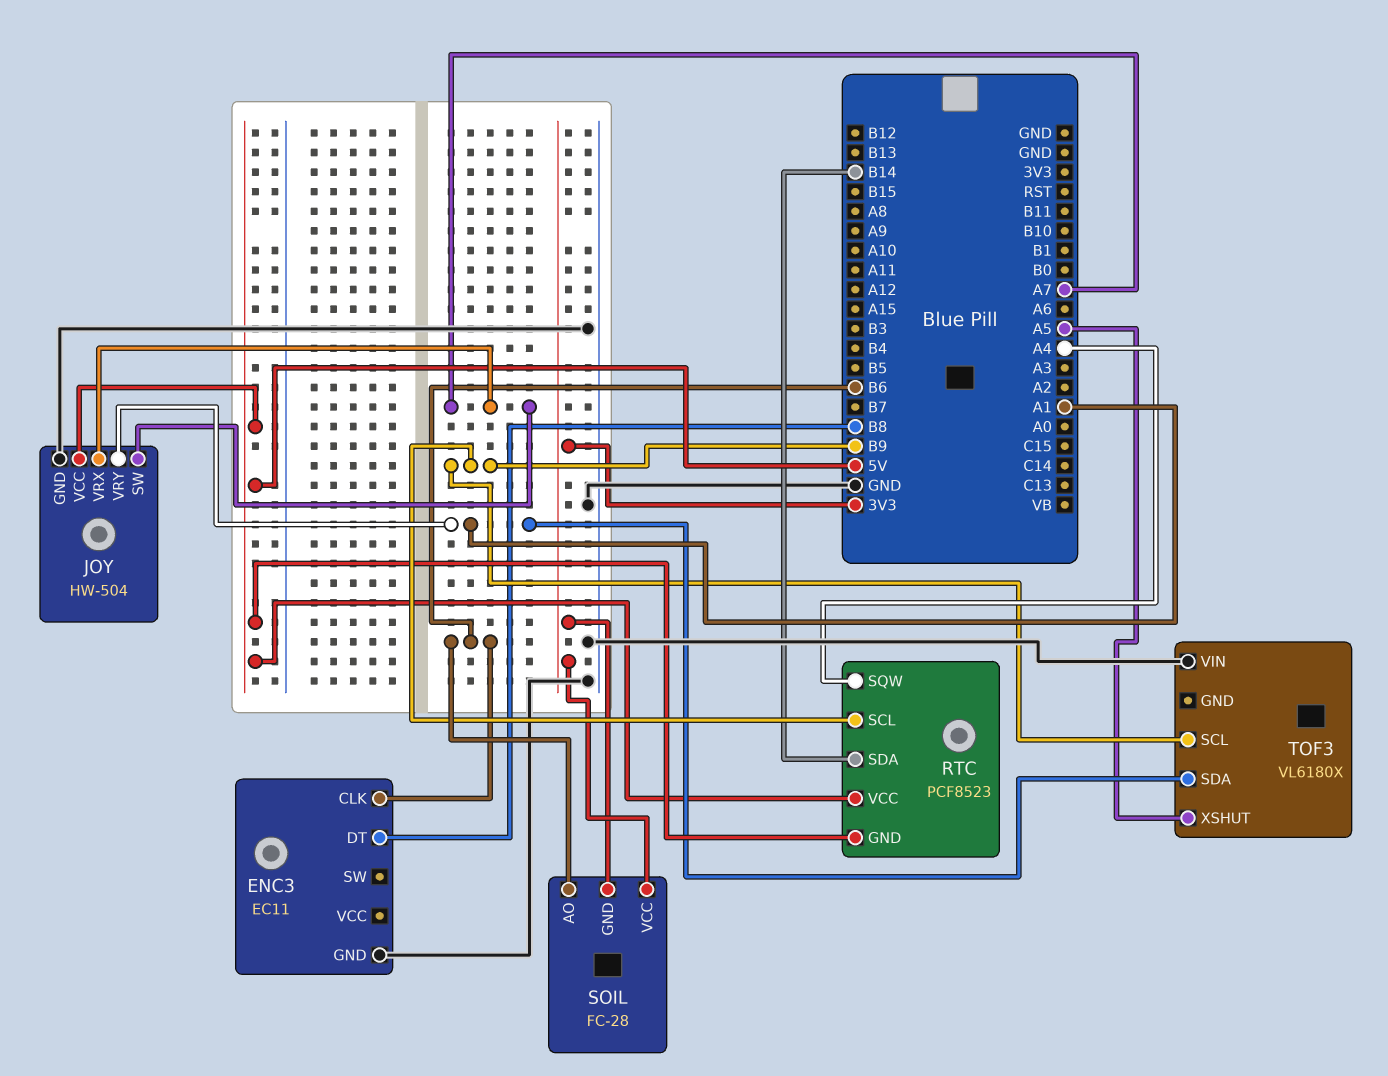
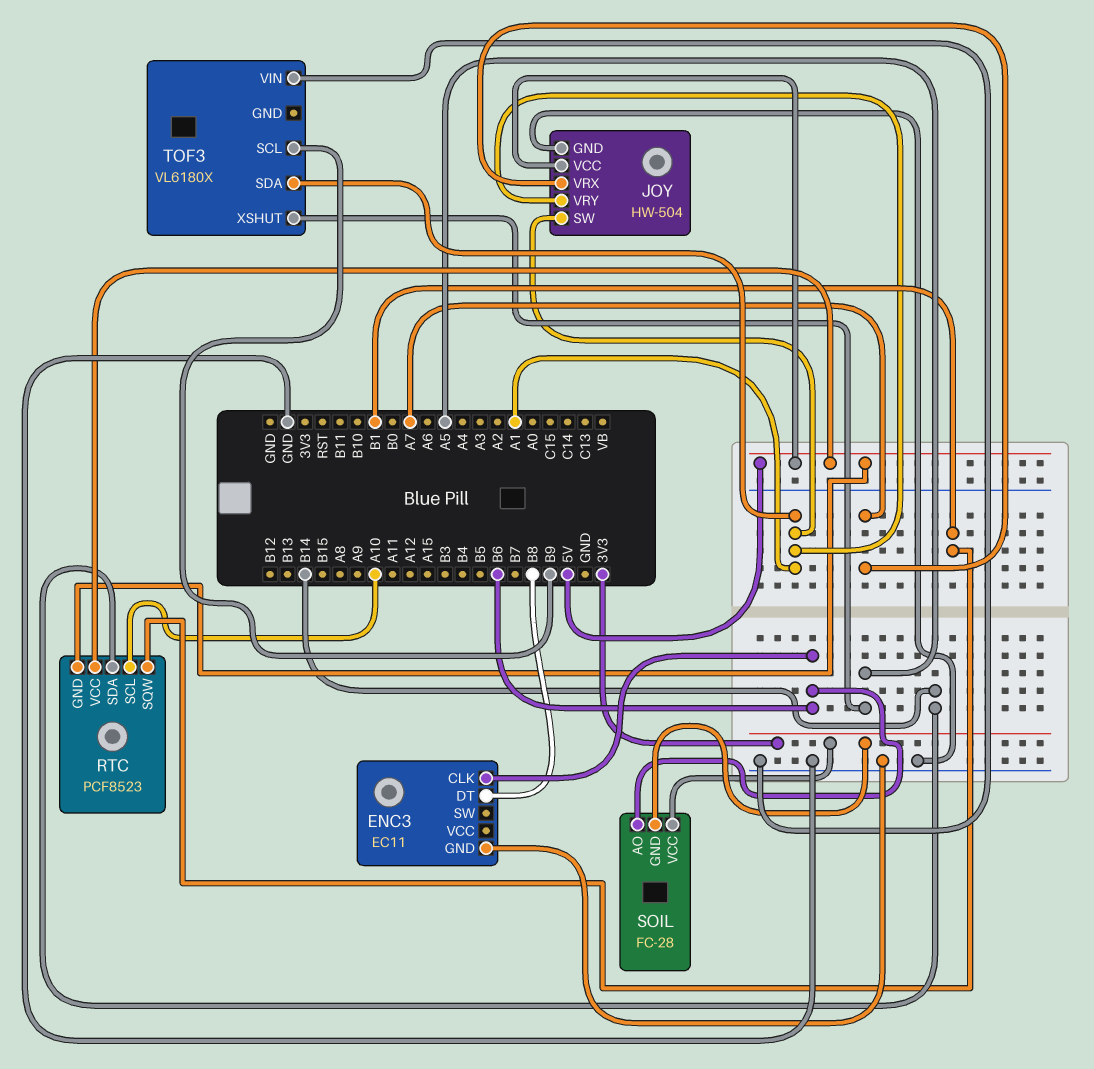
JOY pin SW: A7 -> A1
RTC pin SCL: B9 -> A10
RTC pin SQW: A4 -> B1

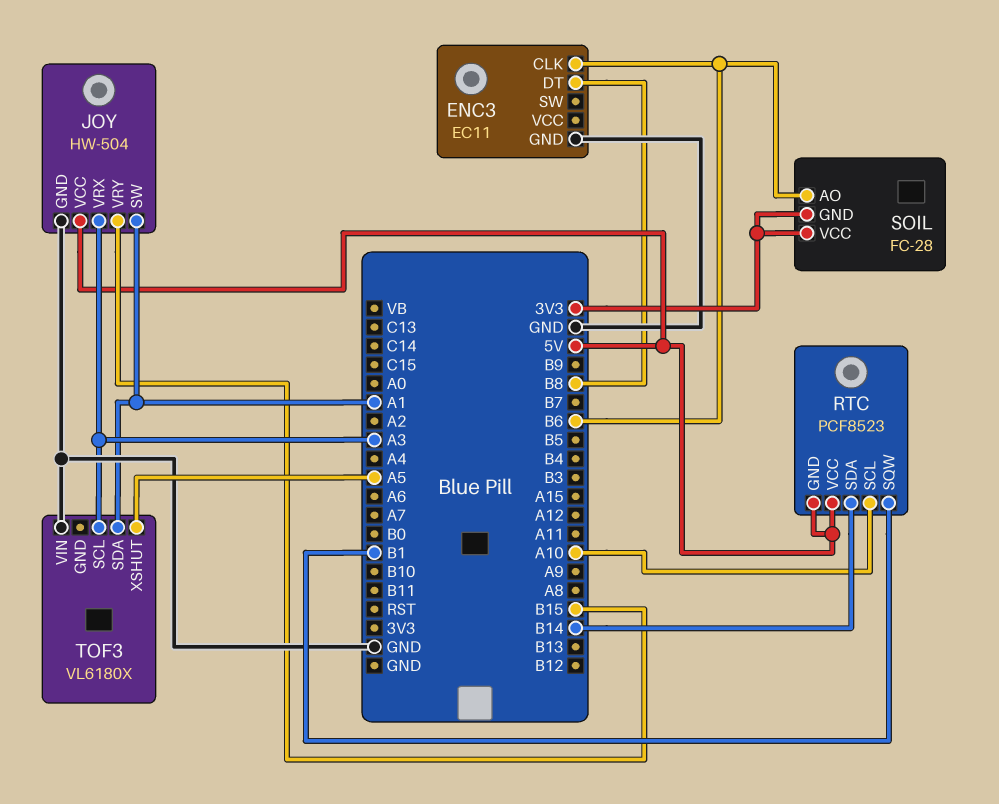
JOY pin VRX: A7 -> A3
JOY pin VRY: A1 -> B15
TOF3 pin SCL: B9 -> A3

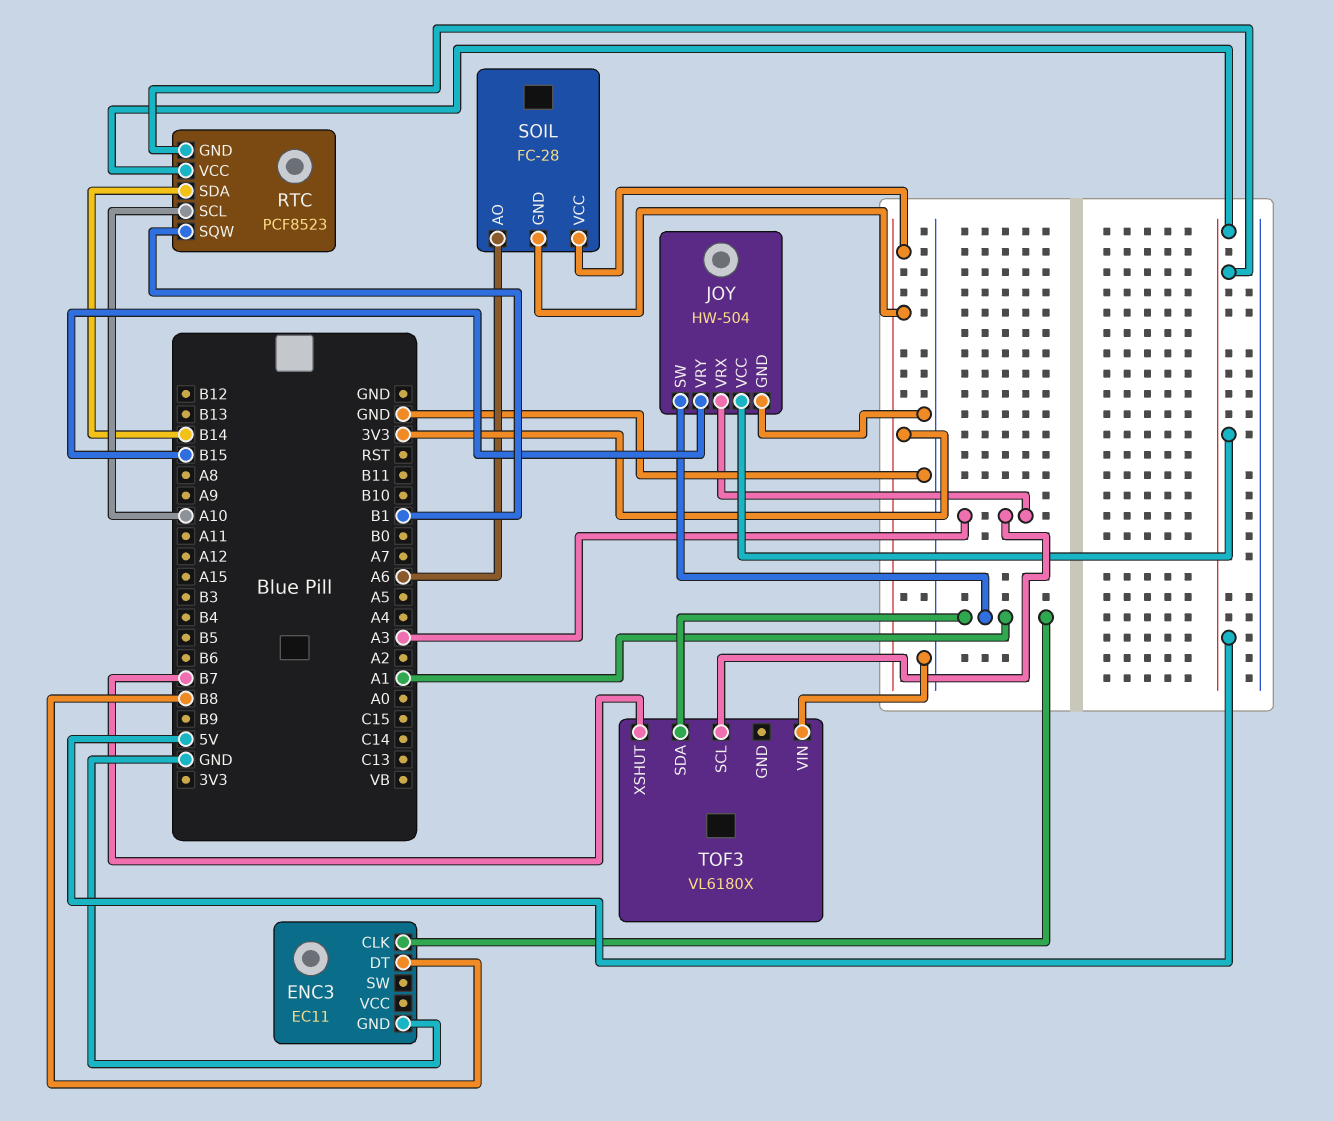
ENC3 pin CLK: B6 -> A1
SOIL pin AO: B6 -> A6
TOF3 pin XSHUT: A5 -> B7

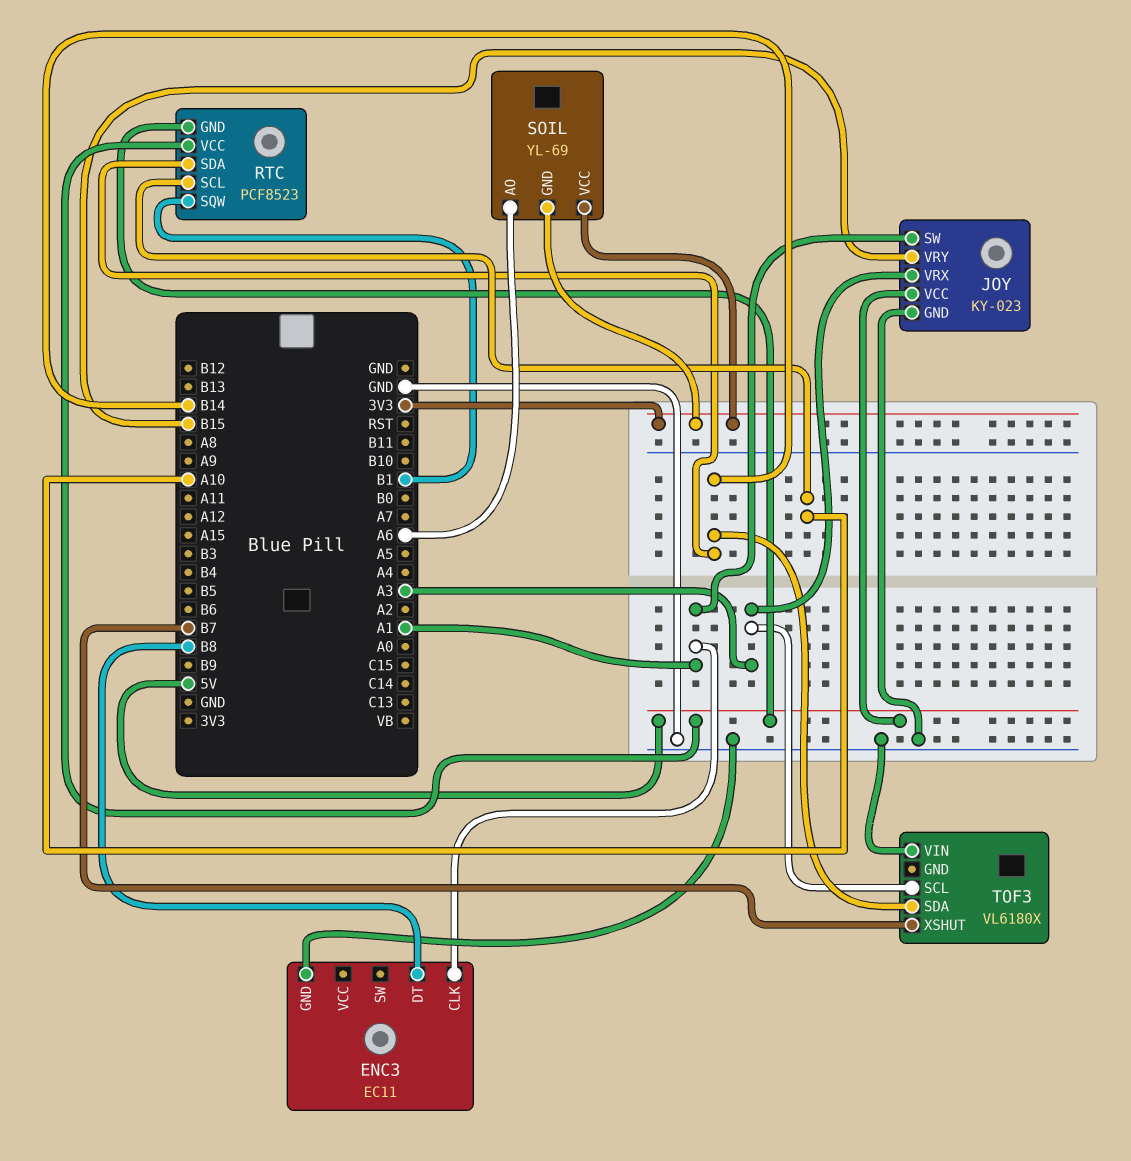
JOY: HW-504 -> KY-023
SOIL: FC-28 -> YL-69
TOF3 pin SDA: A1 -> B14

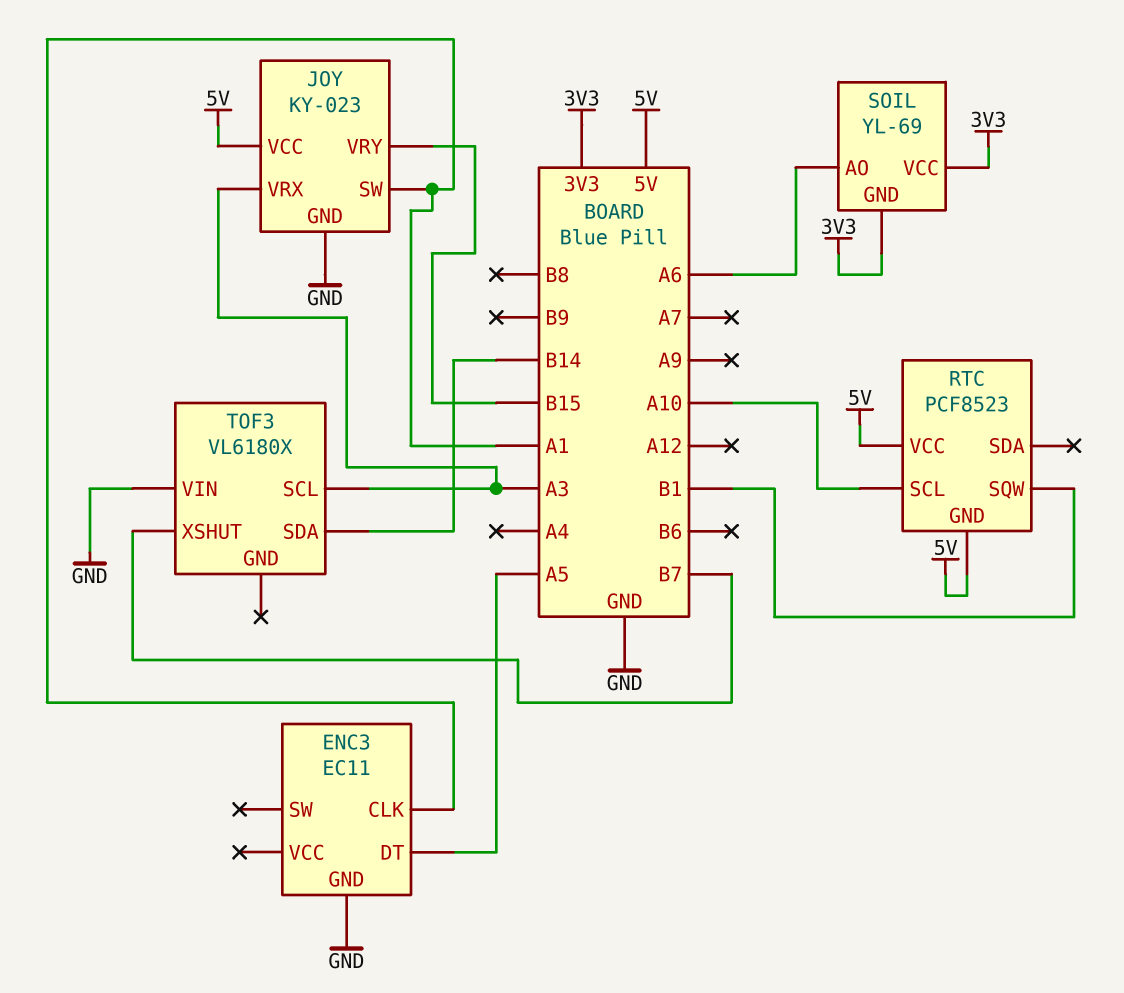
ENC3 pin DT: B8 -> A5
RTC pin SDA: B14 -> none

